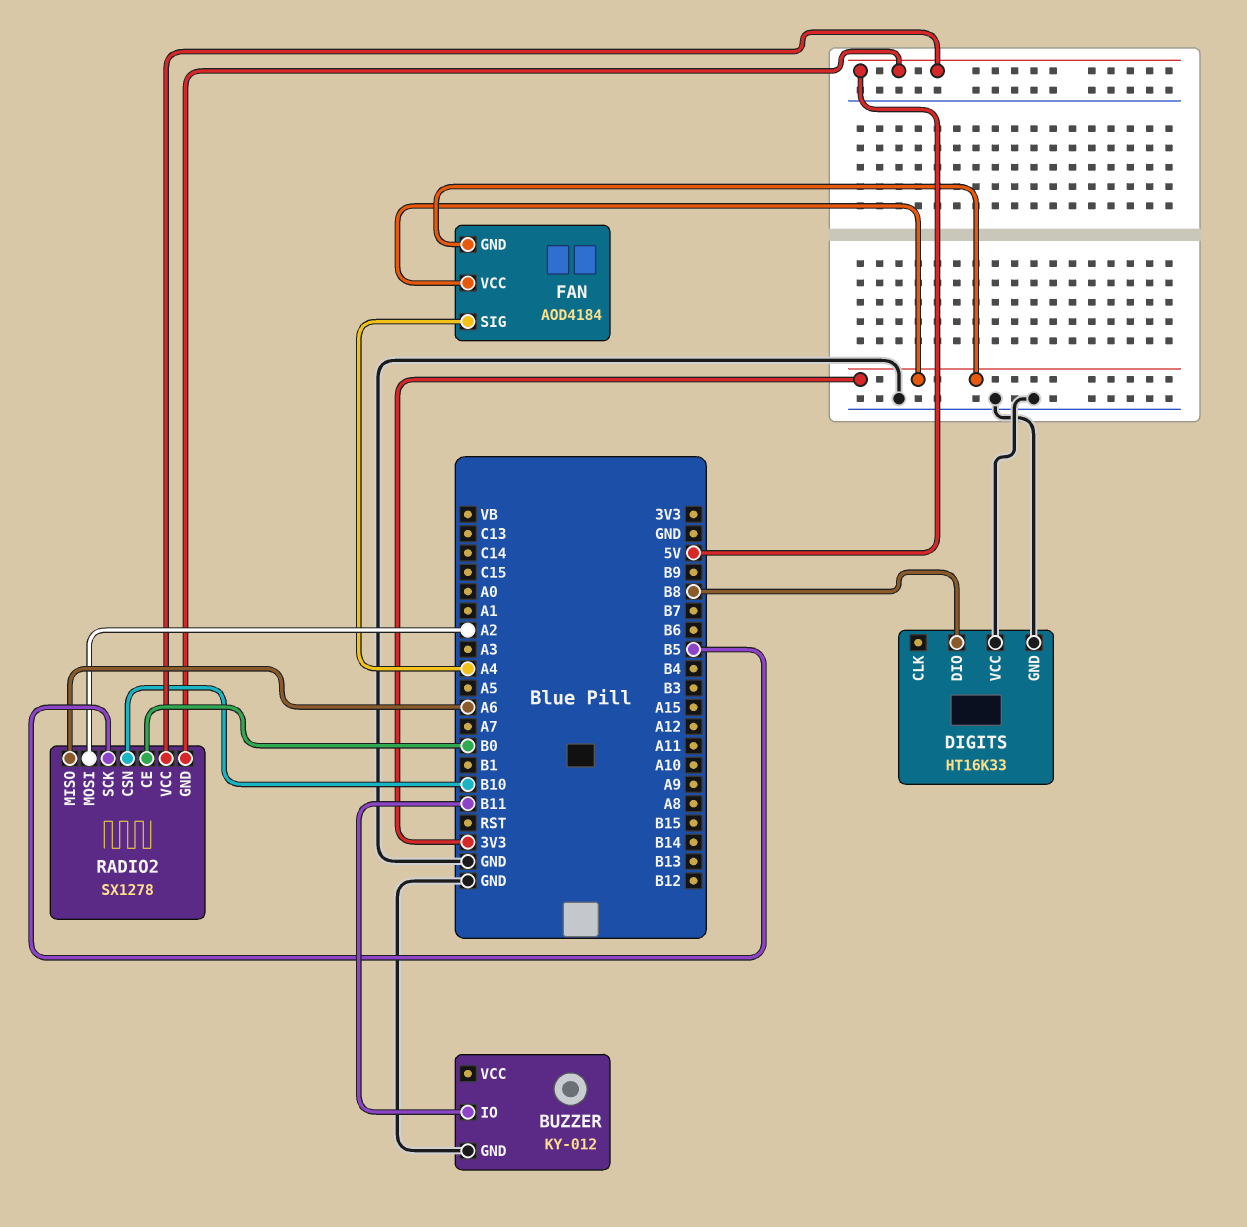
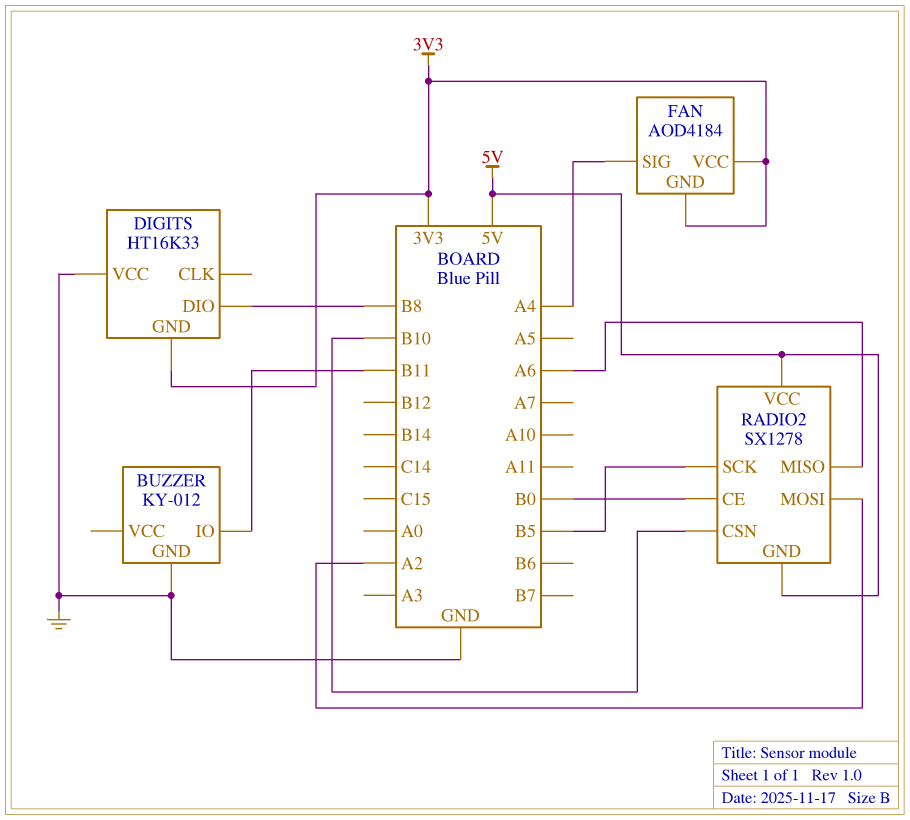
DIGITS pin GND: GND -> 3V3

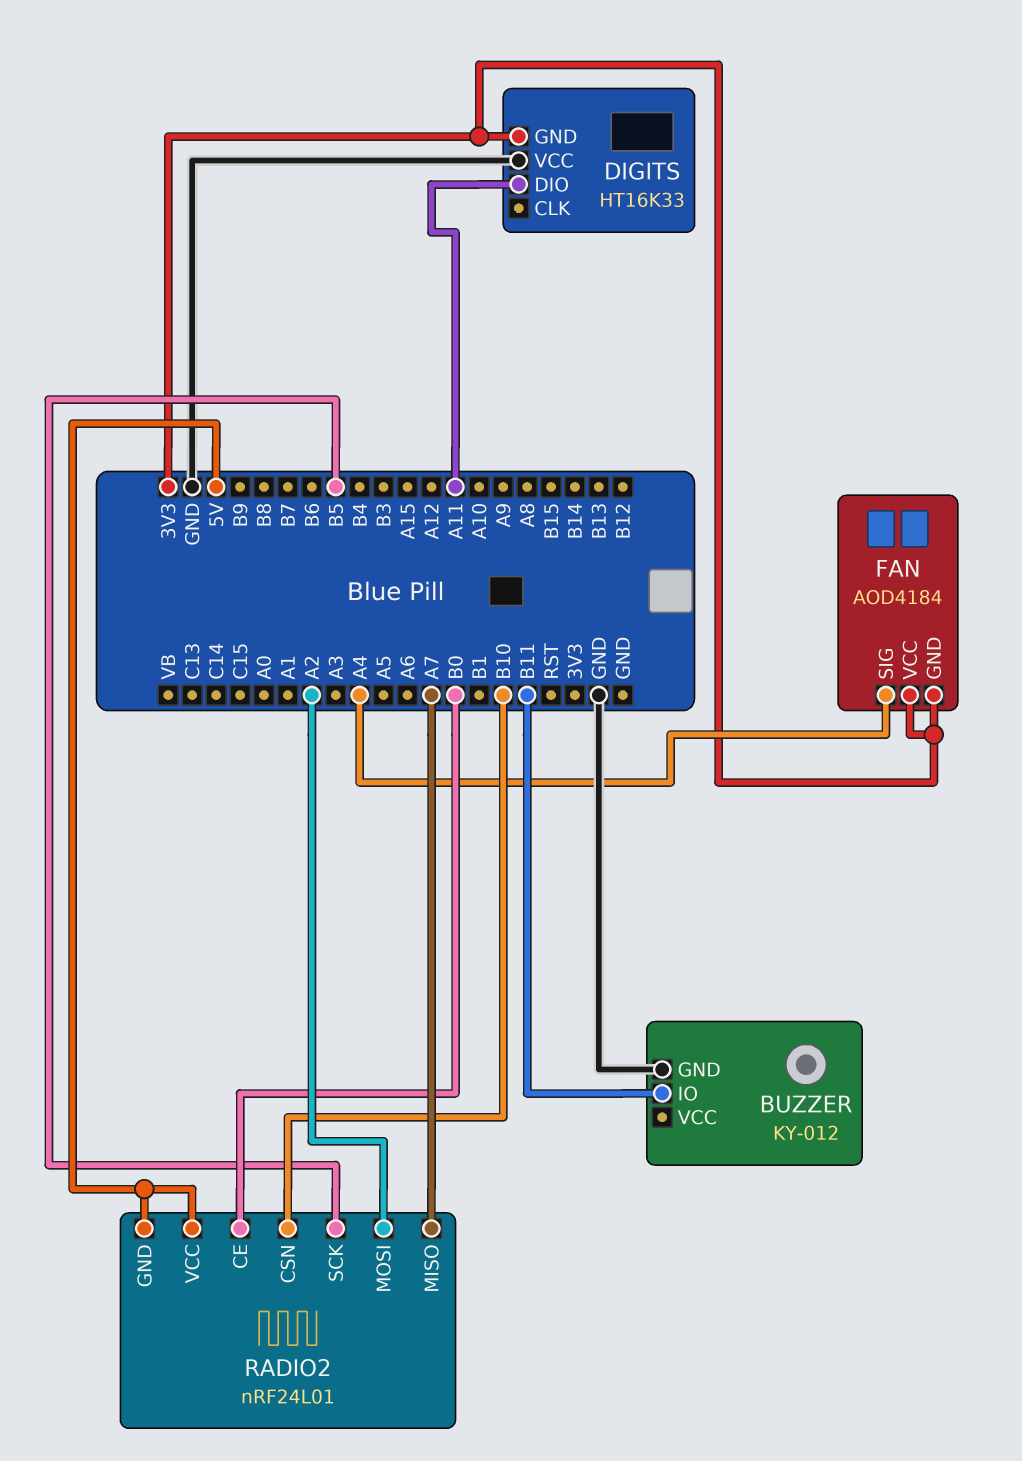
DIGITS pin DIO: B8 -> A11
RADIO2: SX1278 -> nRF24L01
RADIO2 pin MISO: A6 -> A7

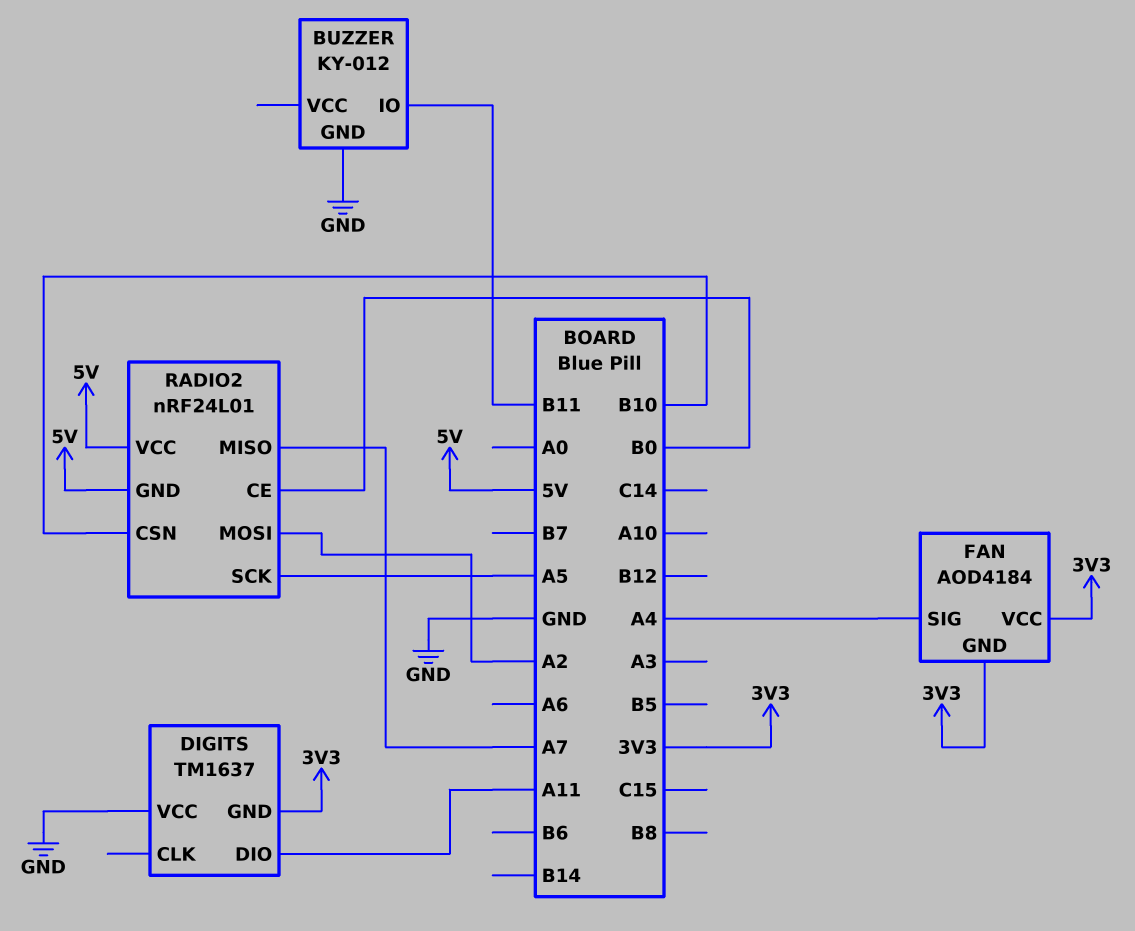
DIGITS: HT16K33 -> TM1637
RADIO2 pin SCK: B5 -> A5

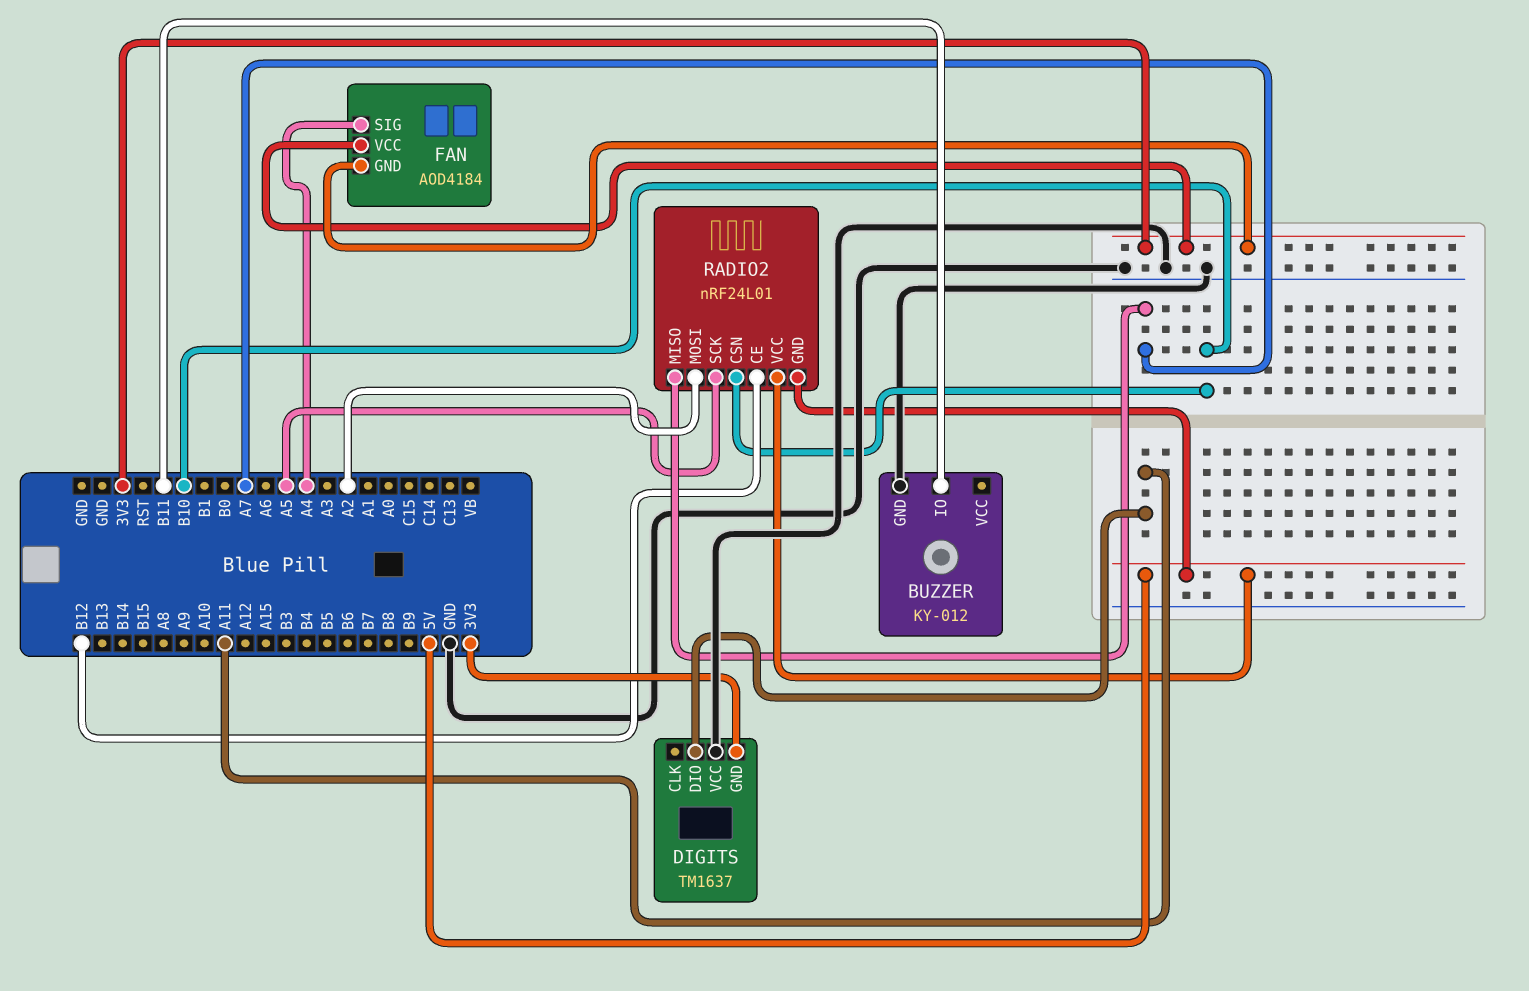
RADIO2 pin CE: B0 -> B12

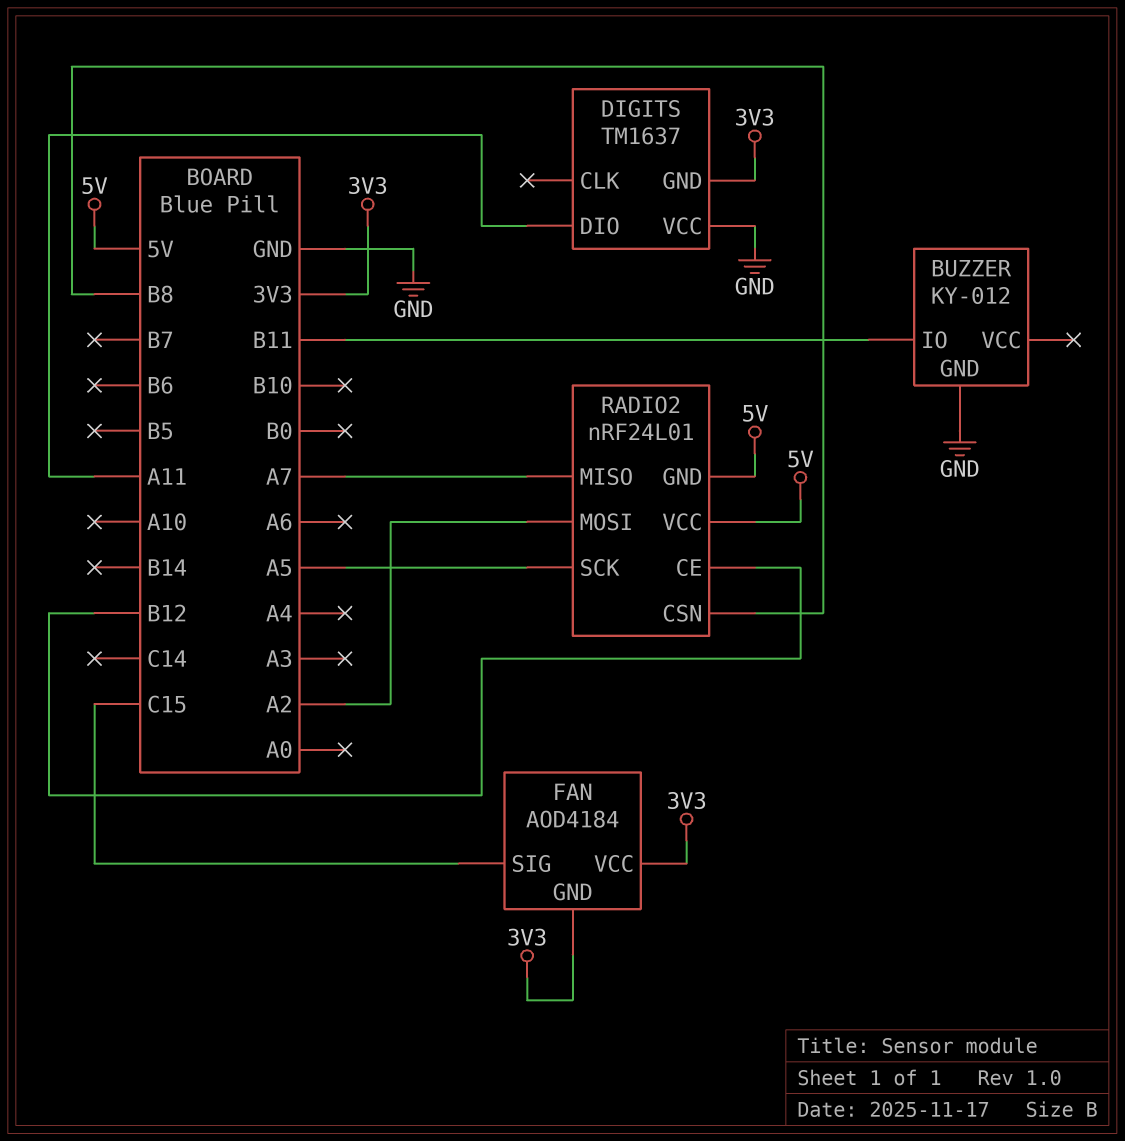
FAN pin SIG: A4 -> C15
RADIO2 pin CSN: B10 -> B8

